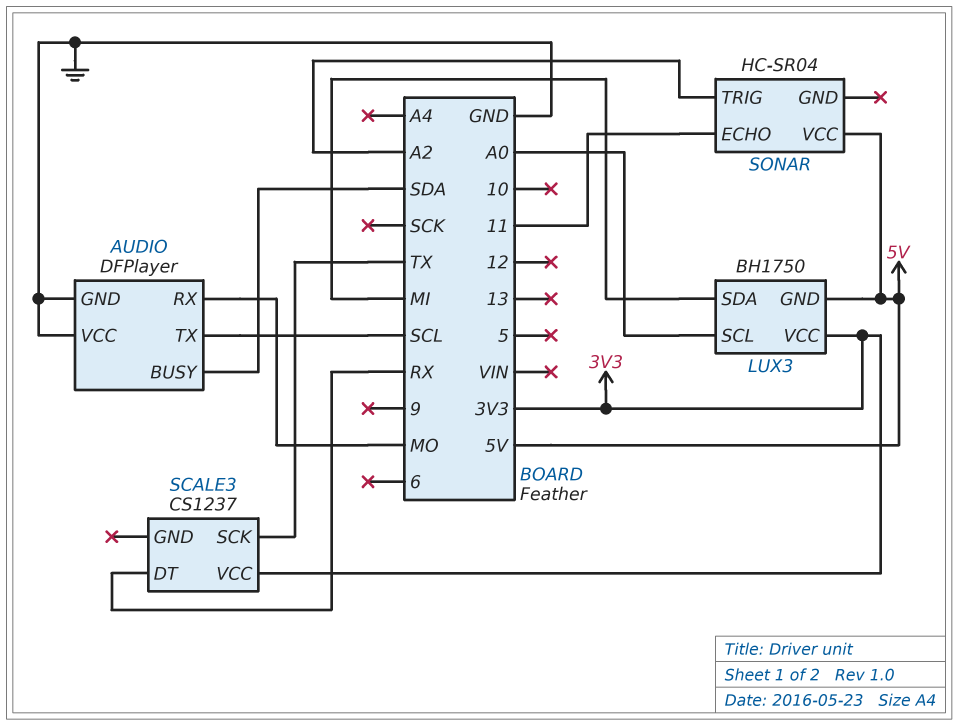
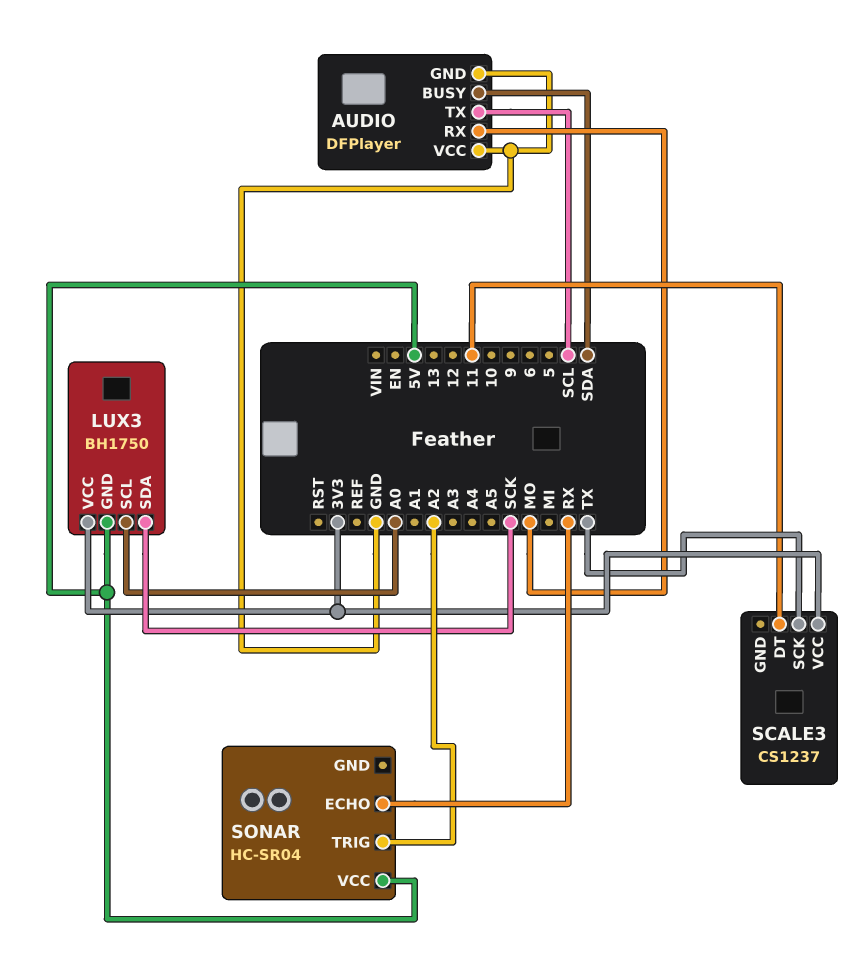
LUX3 pin SDA: MI -> SCK
SCALE3 pin DT: RX -> 11
SONAR pin ECHO: 11 -> RX

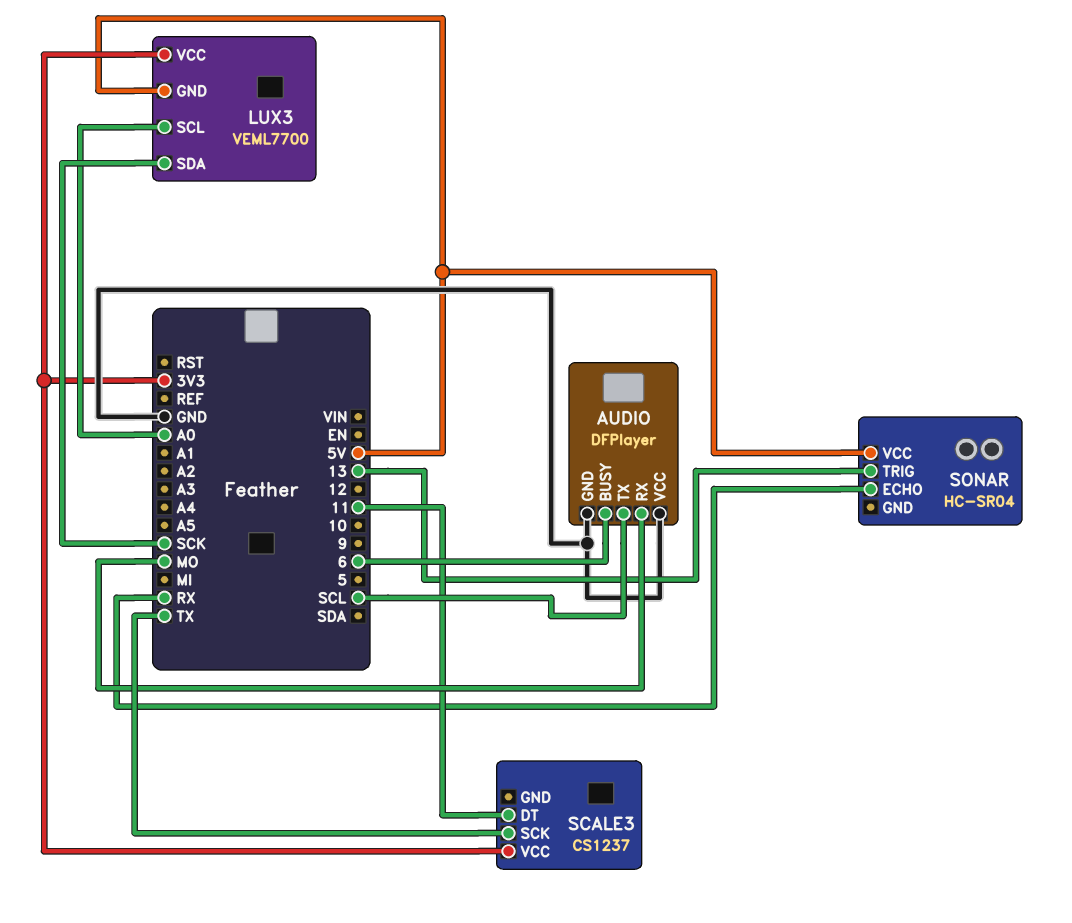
AUDIO pin BUSY: SDA -> 6
LUX3: BH1750 -> VEML7700
SONAR pin TRIG: A2 -> 13

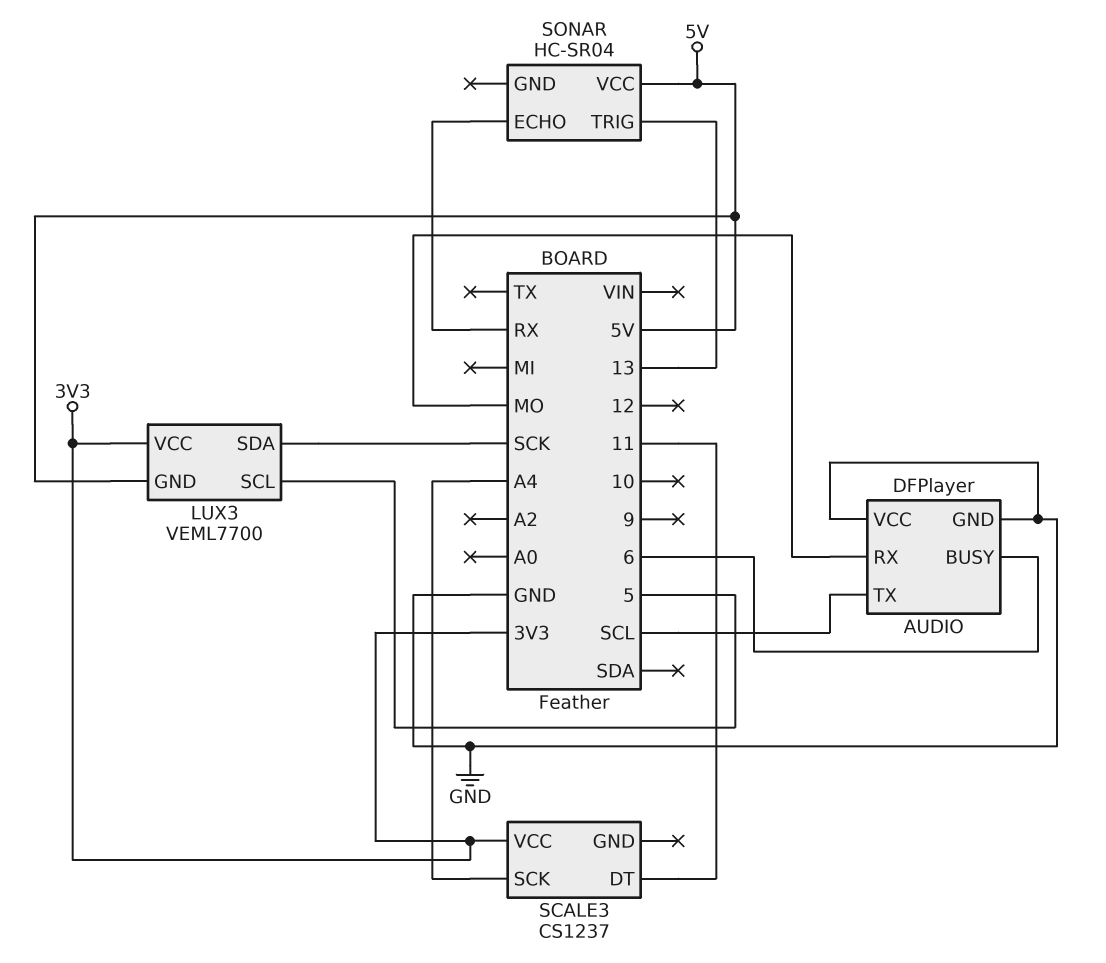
LUX3 pin SCL: A0 -> 5
SCALE3 pin SCK: TX -> A4

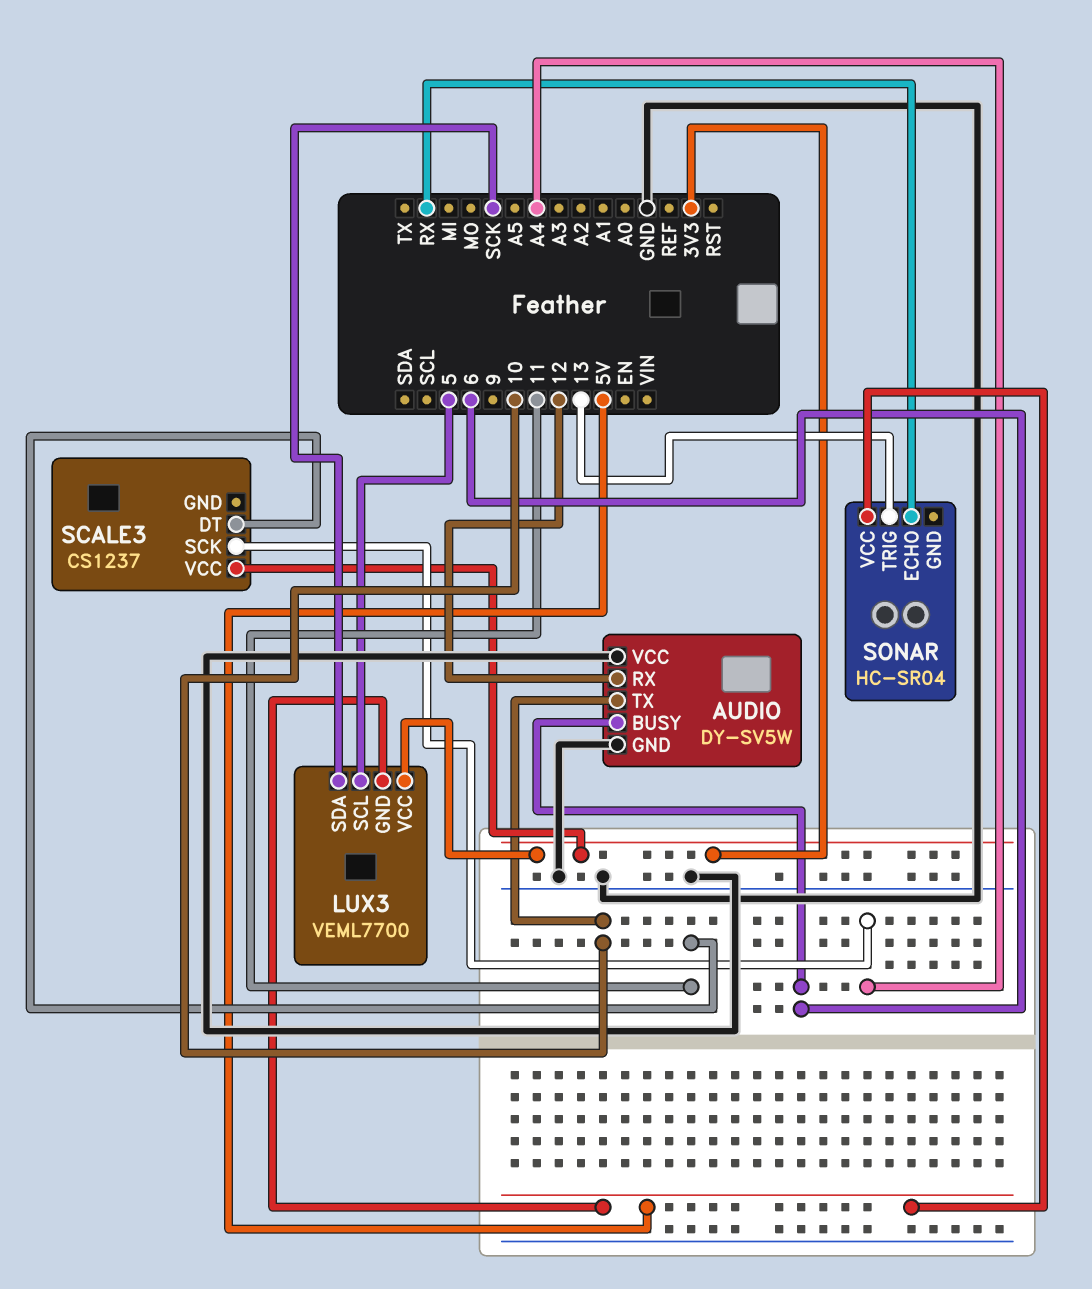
AUDIO: DFPlayer -> DY-SV5W
AUDIO pin RX: MO -> 12
AUDIO pin TX: SCL -> 10

